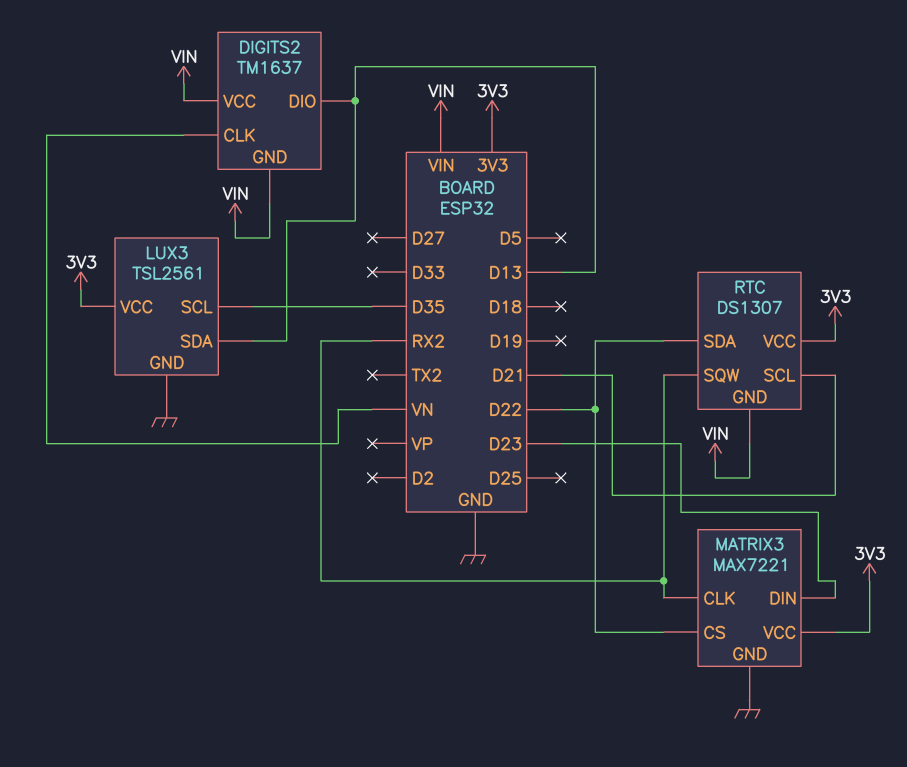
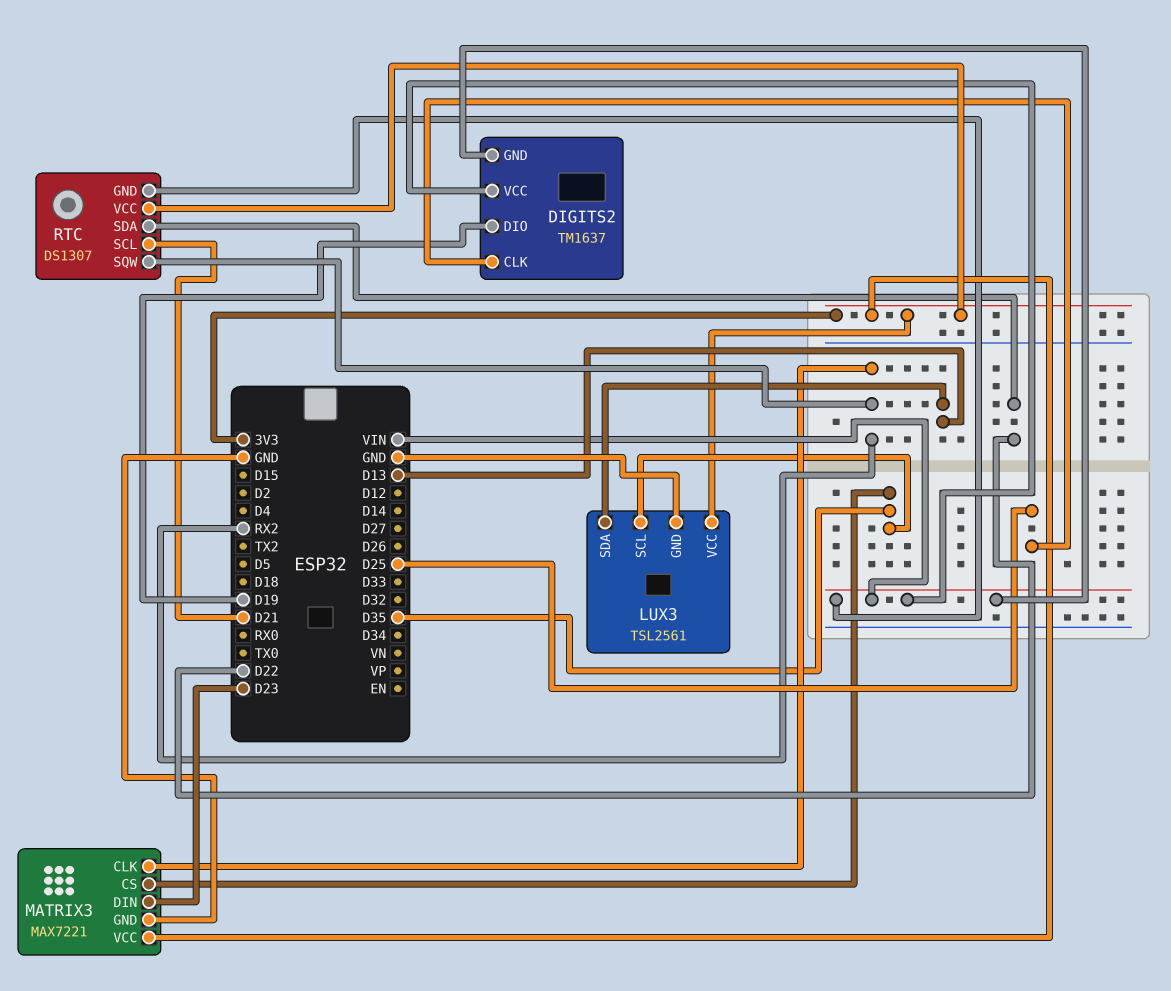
DIGITS2 pin CLK: VN -> D25
DIGITS2 pin DIO: D13 -> D19
MATRIX3 pin CS: D22 -> D35

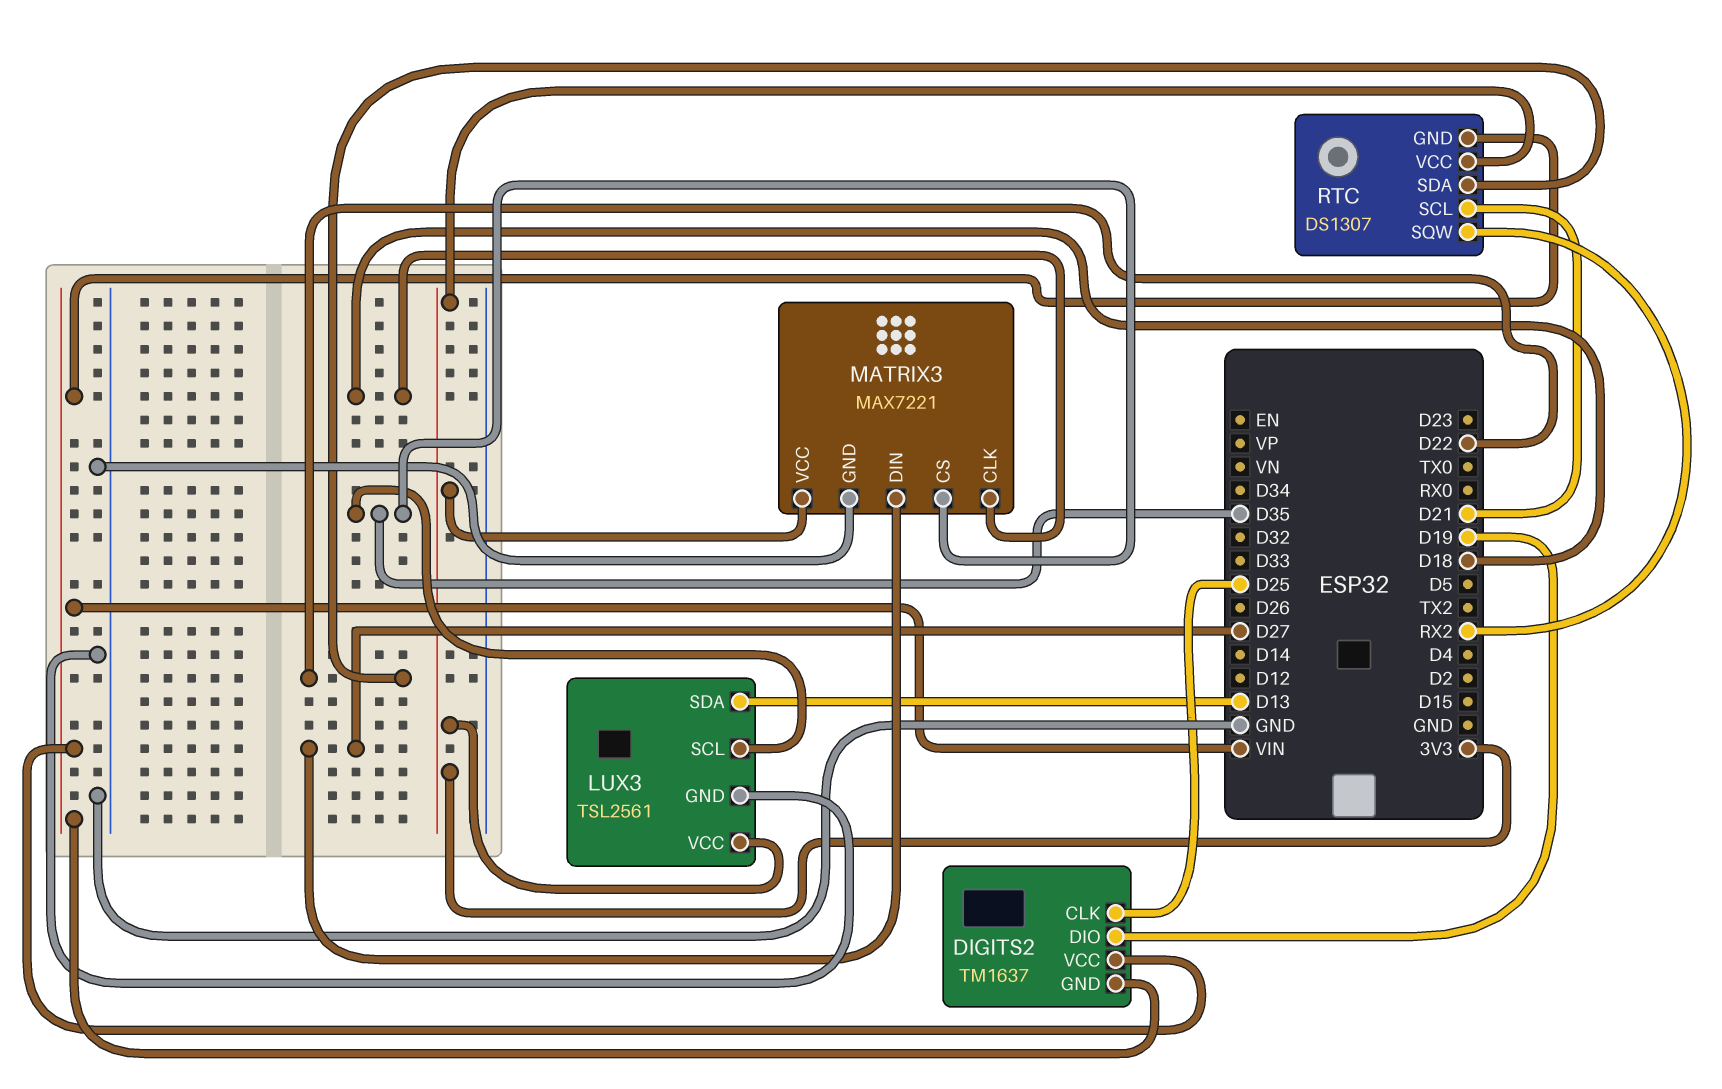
MATRIX3 pin CLK: RX2 -> D18
MATRIX3 pin DIN: D23 -> D27

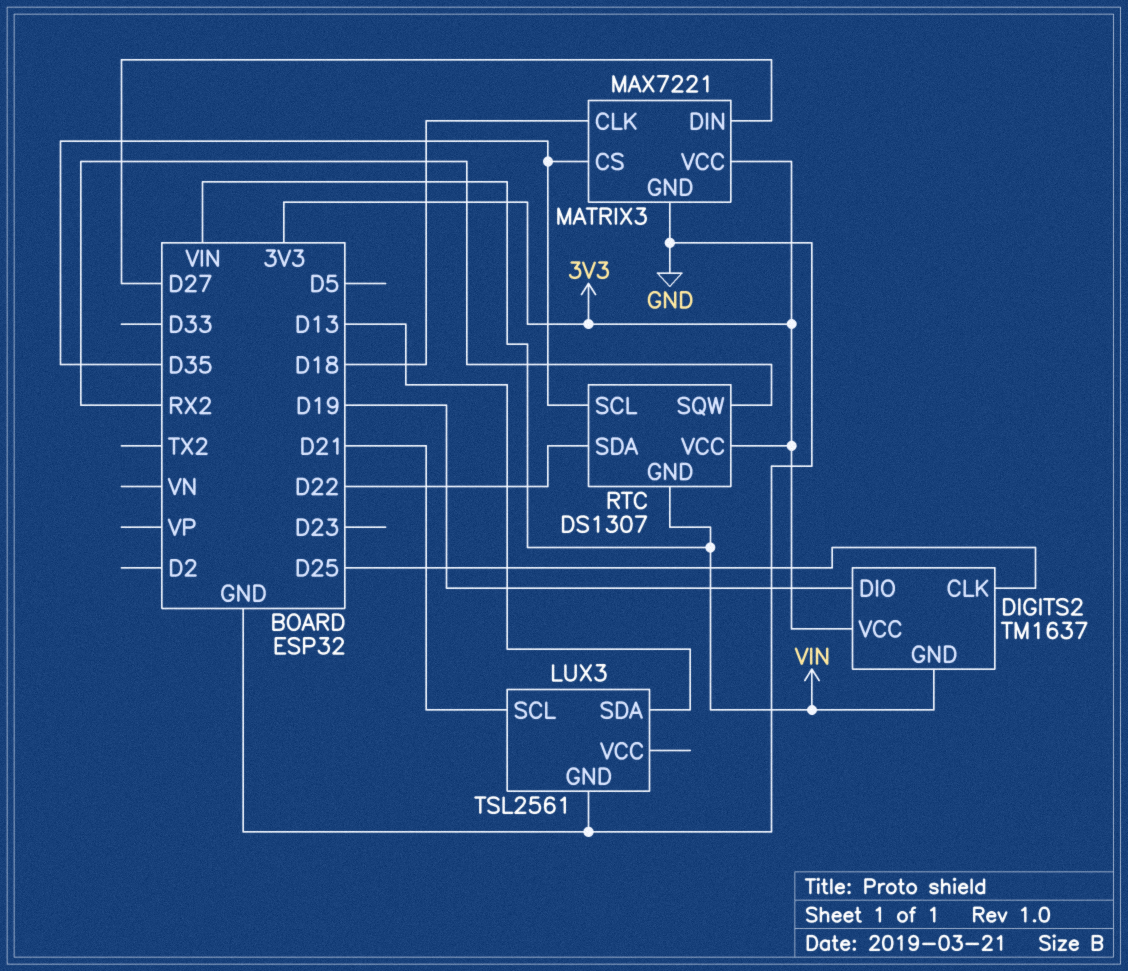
DIGITS2 pin VCC: VIN -> 3V3
LUX3 pin SCL: D35 -> D21
LUX3 pin VCC: 3V3 -> none
RTC pin SCL: D21 -> D35

